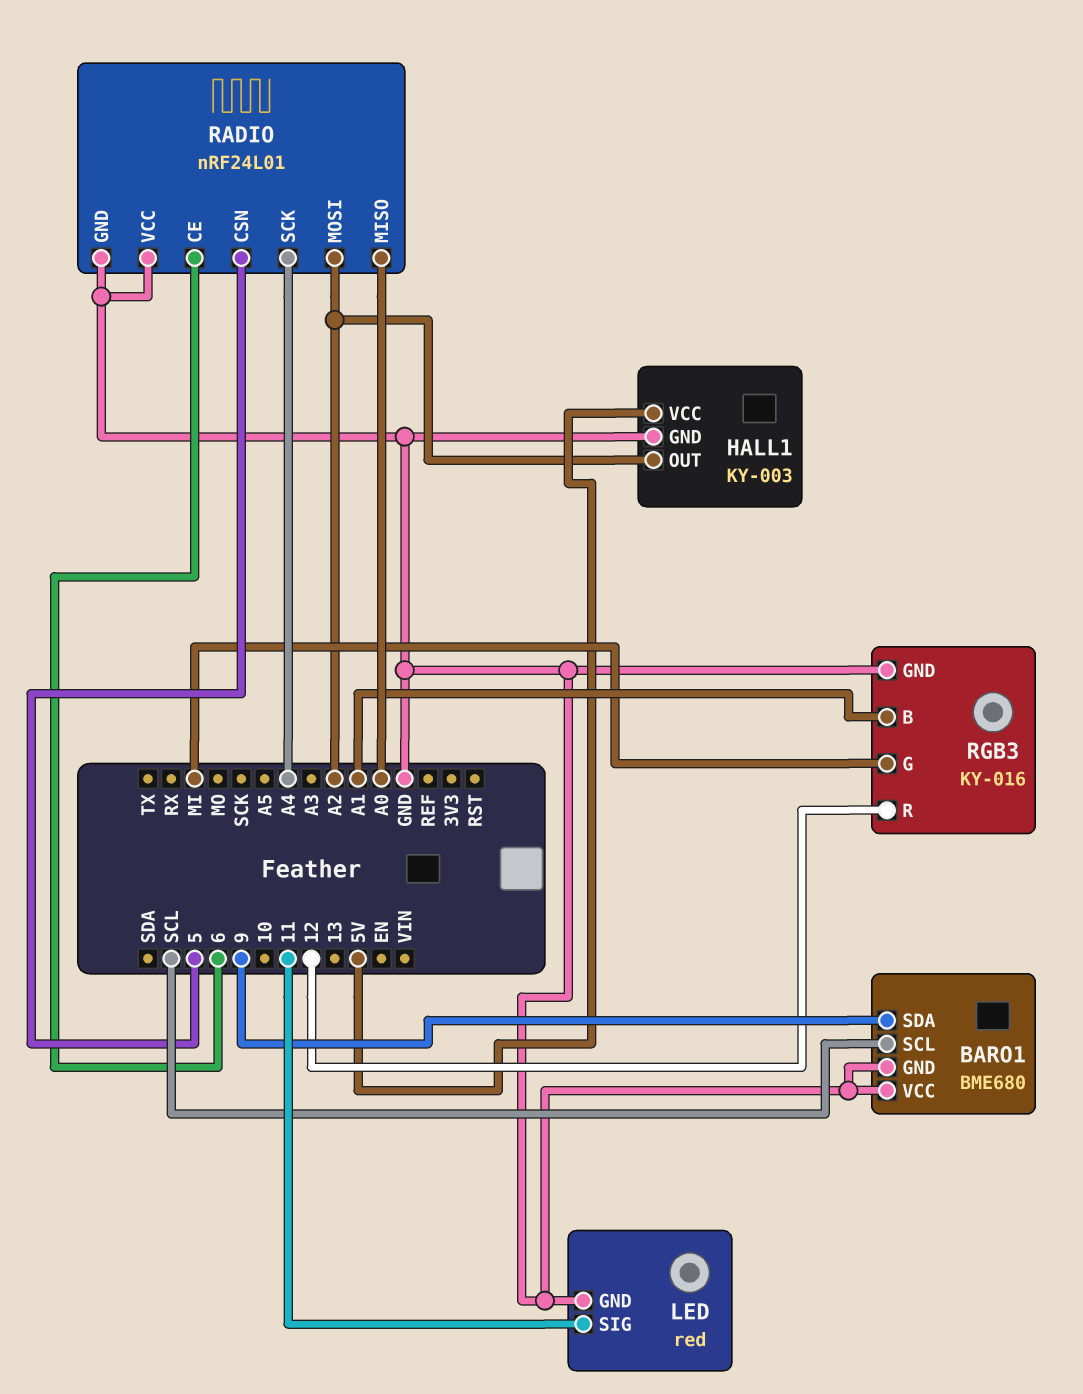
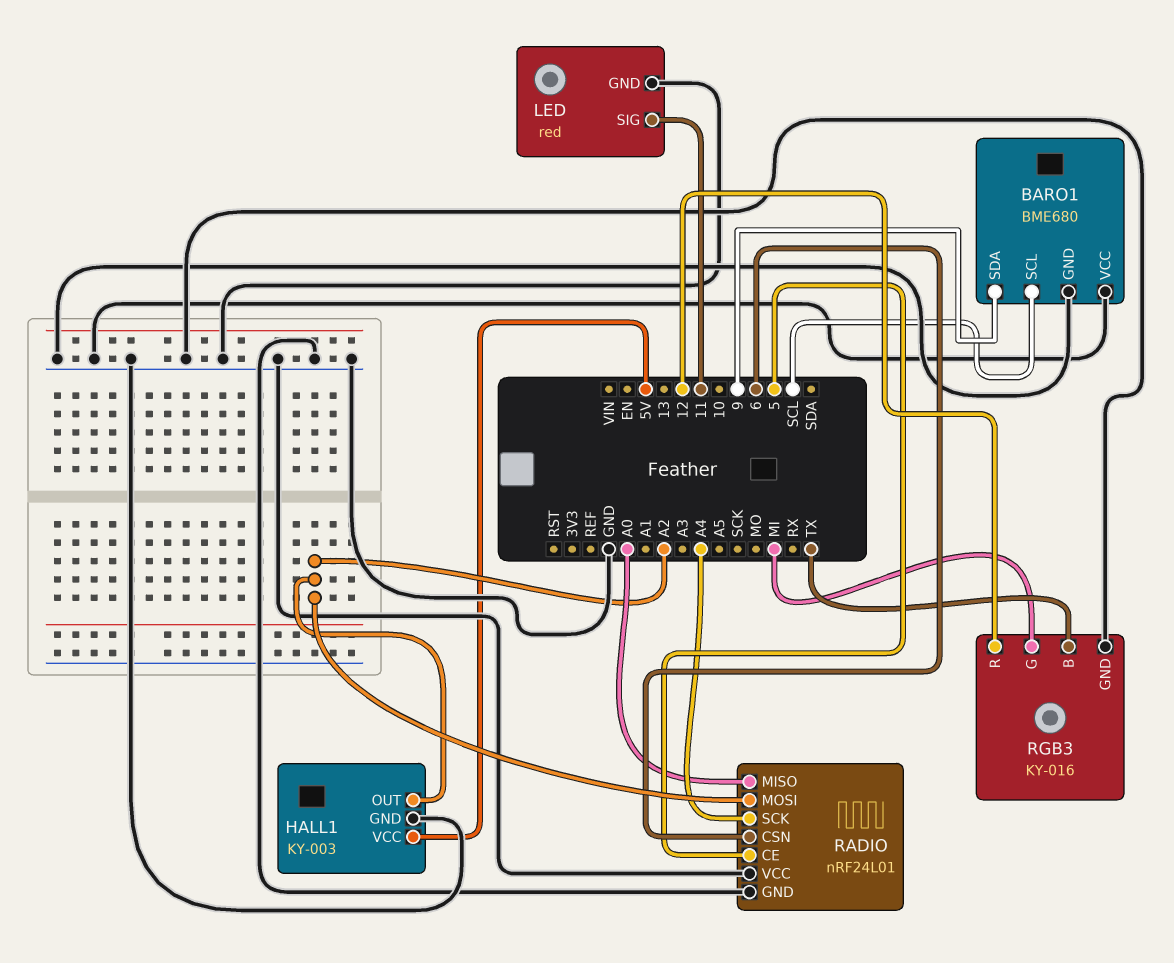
RADIO pin CE: 6 -> 5
RADIO pin CSN: 5 -> 6
RGB3 pin B: A1 -> TX

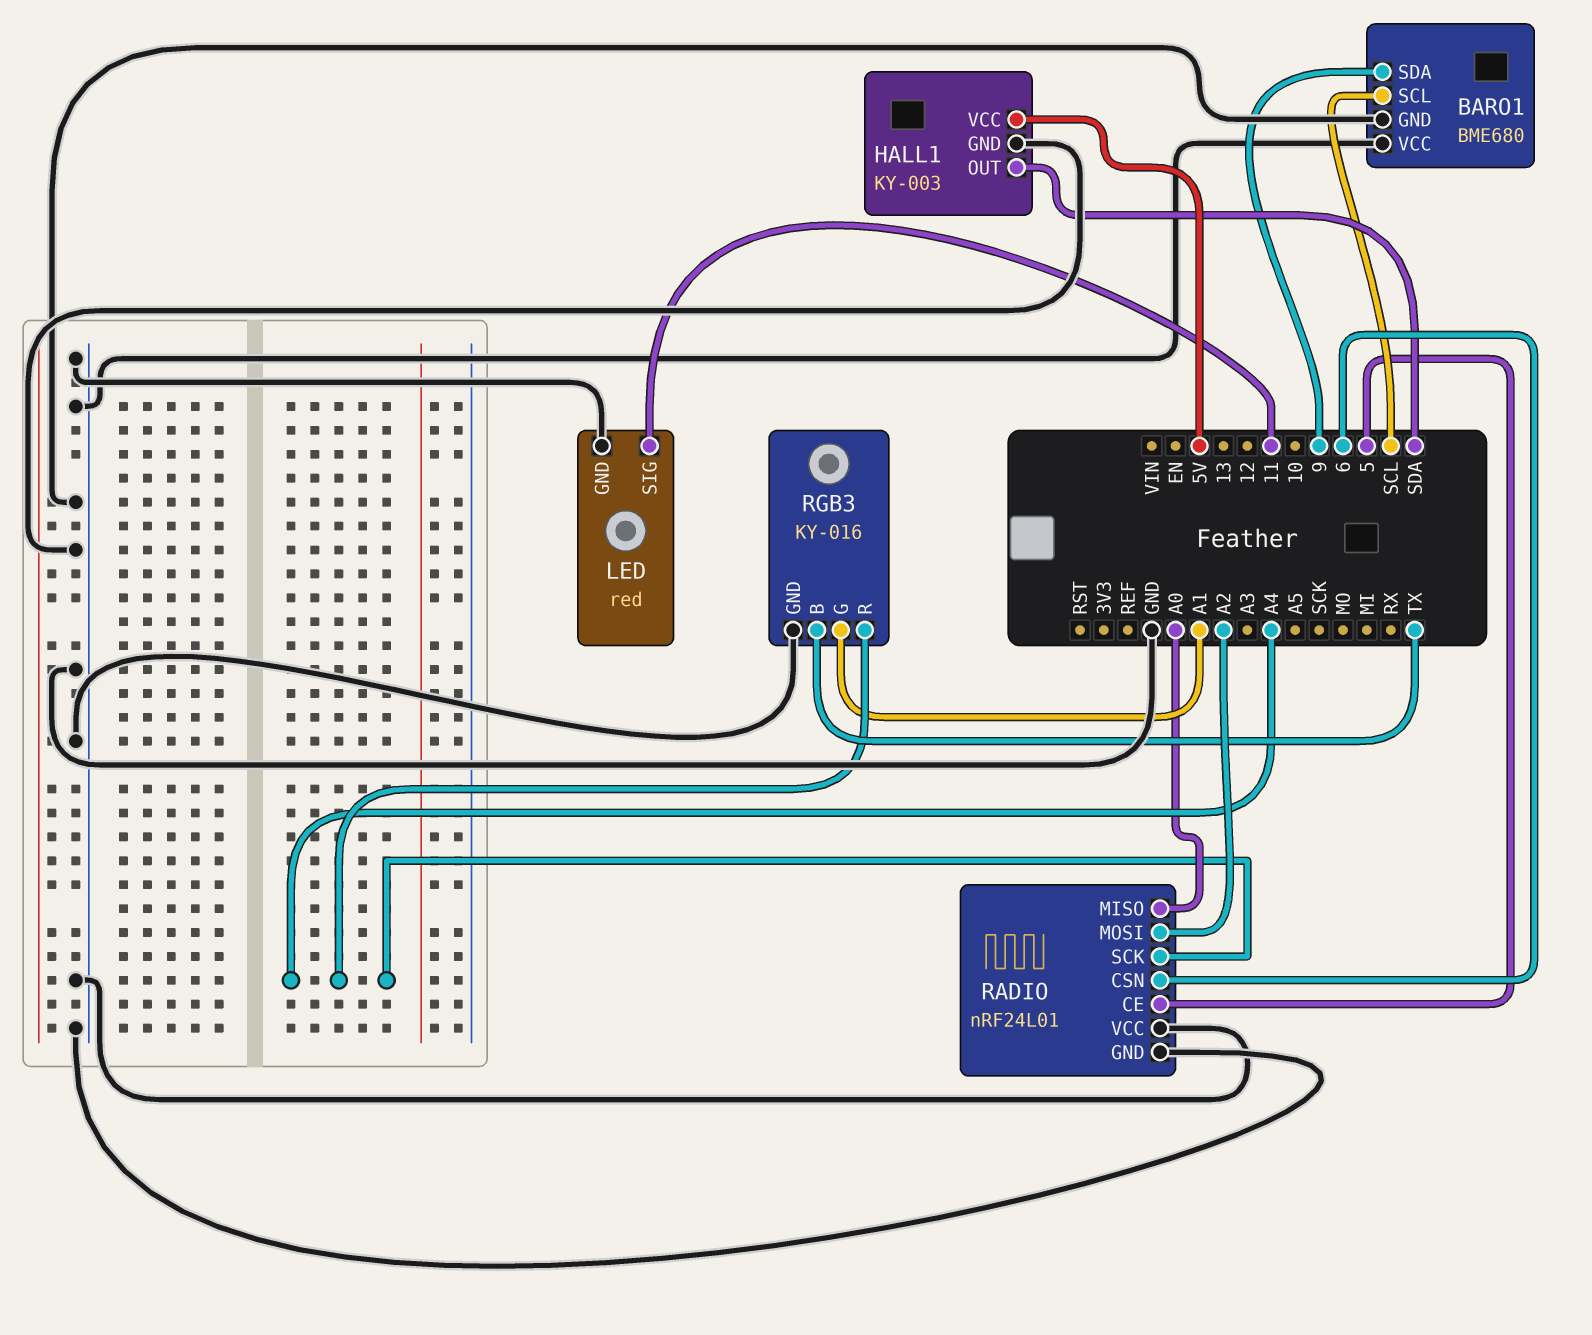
HALL1 pin OUT: A2 -> SDA
RGB3 pin G: MI -> A1
RGB3 pin R: 12 -> A4

